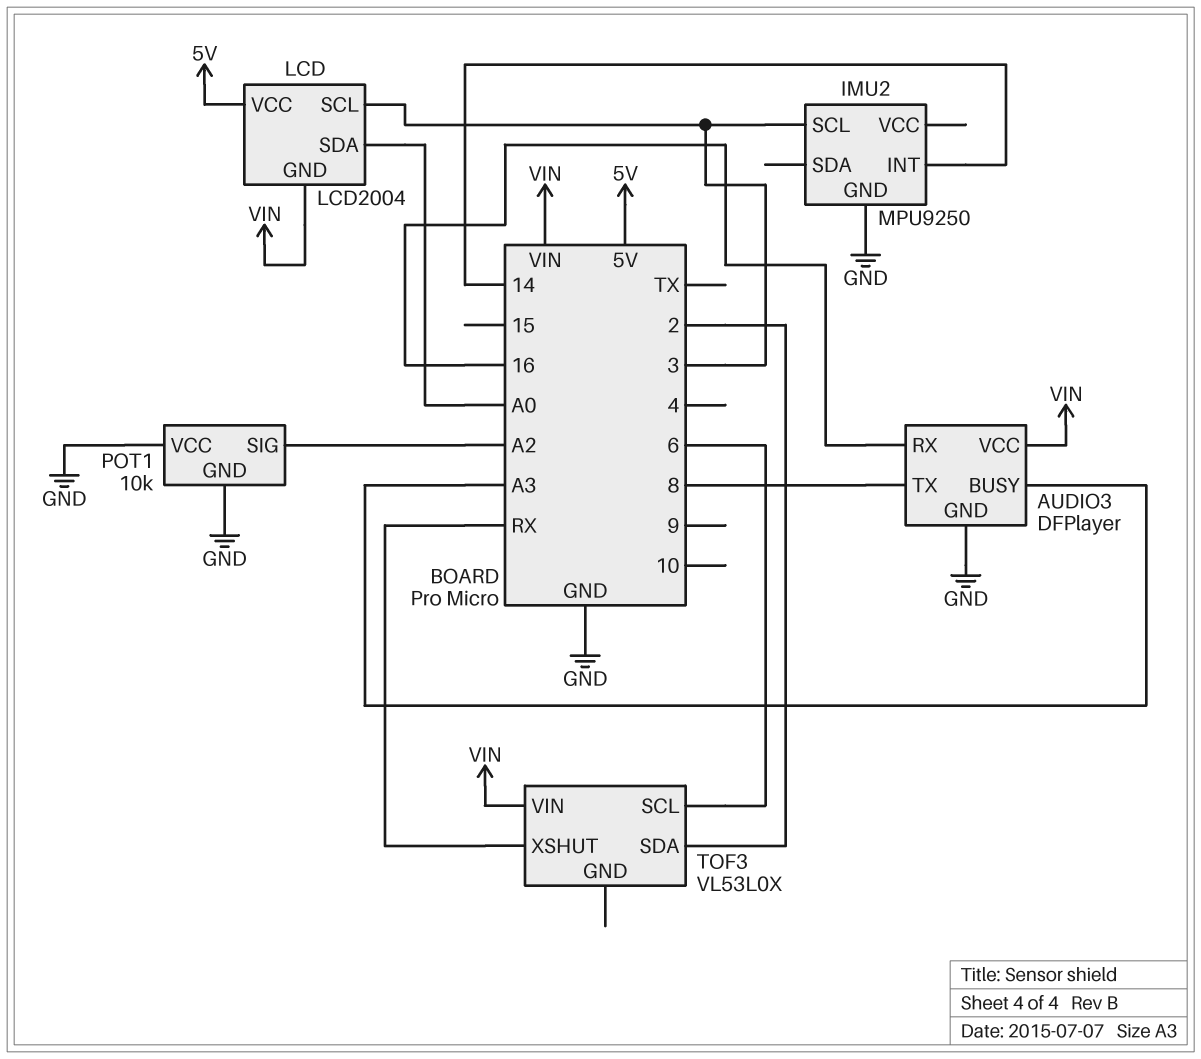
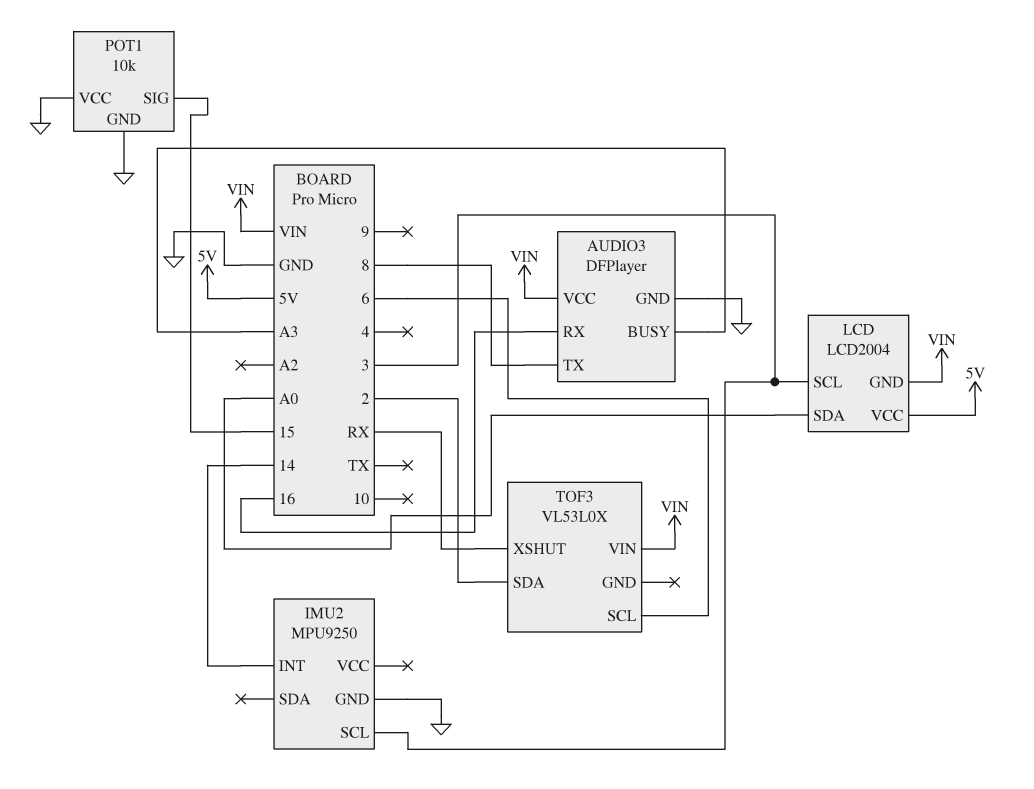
POT1 pin SIG: A2 -> 15

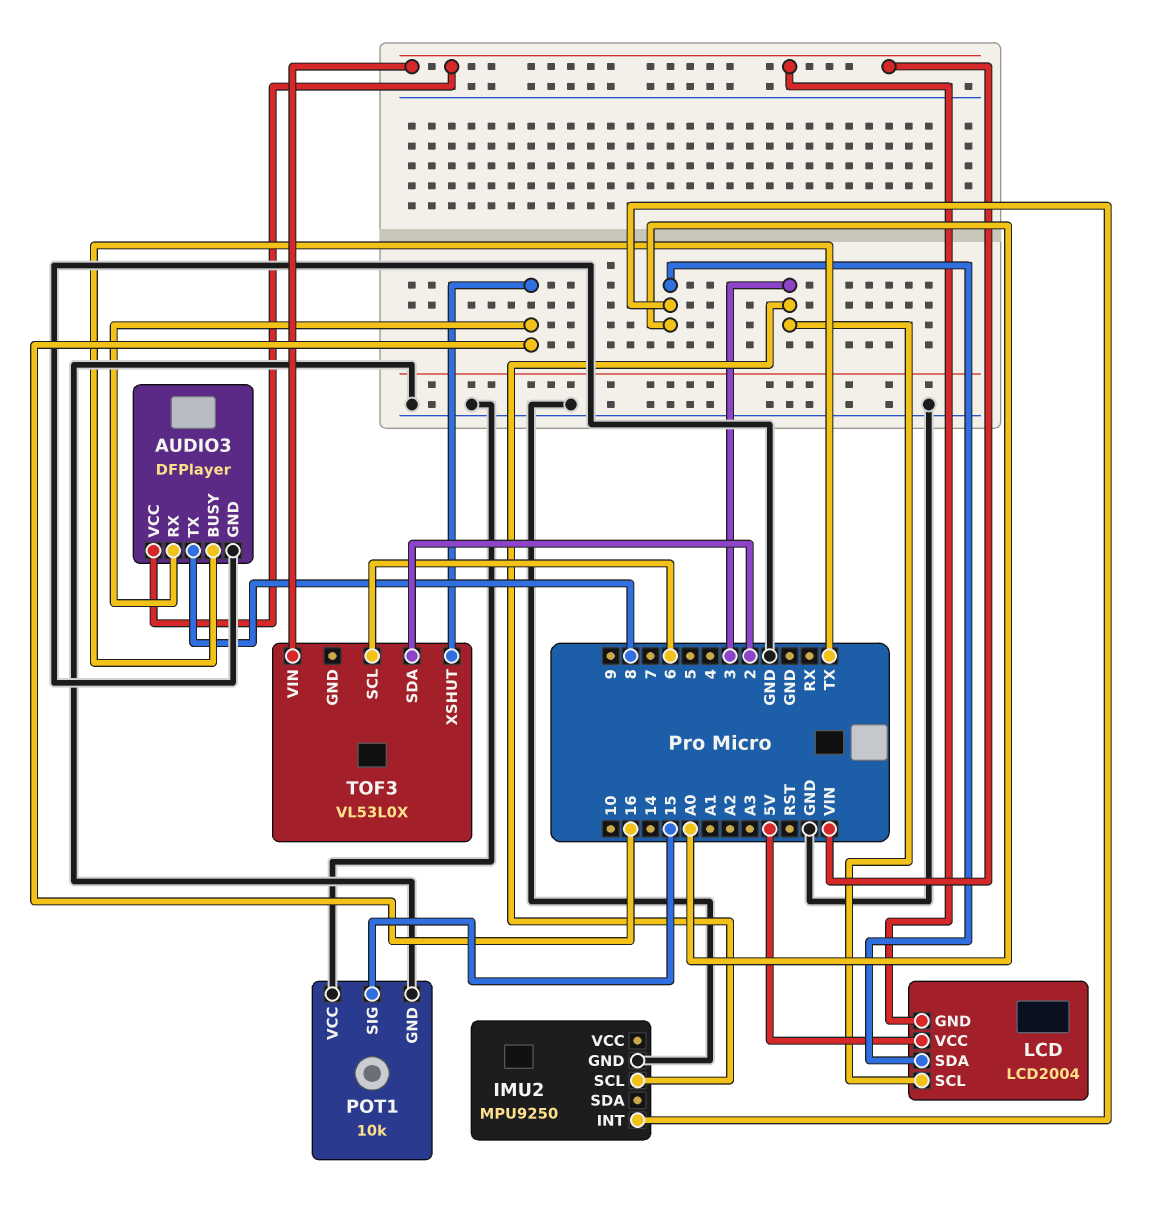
AUDIO3 pin BUSY: A3 -> TX
IMU2 pin INT: 14 -> A0
TOF3 pin XSHUT: RX -> 16

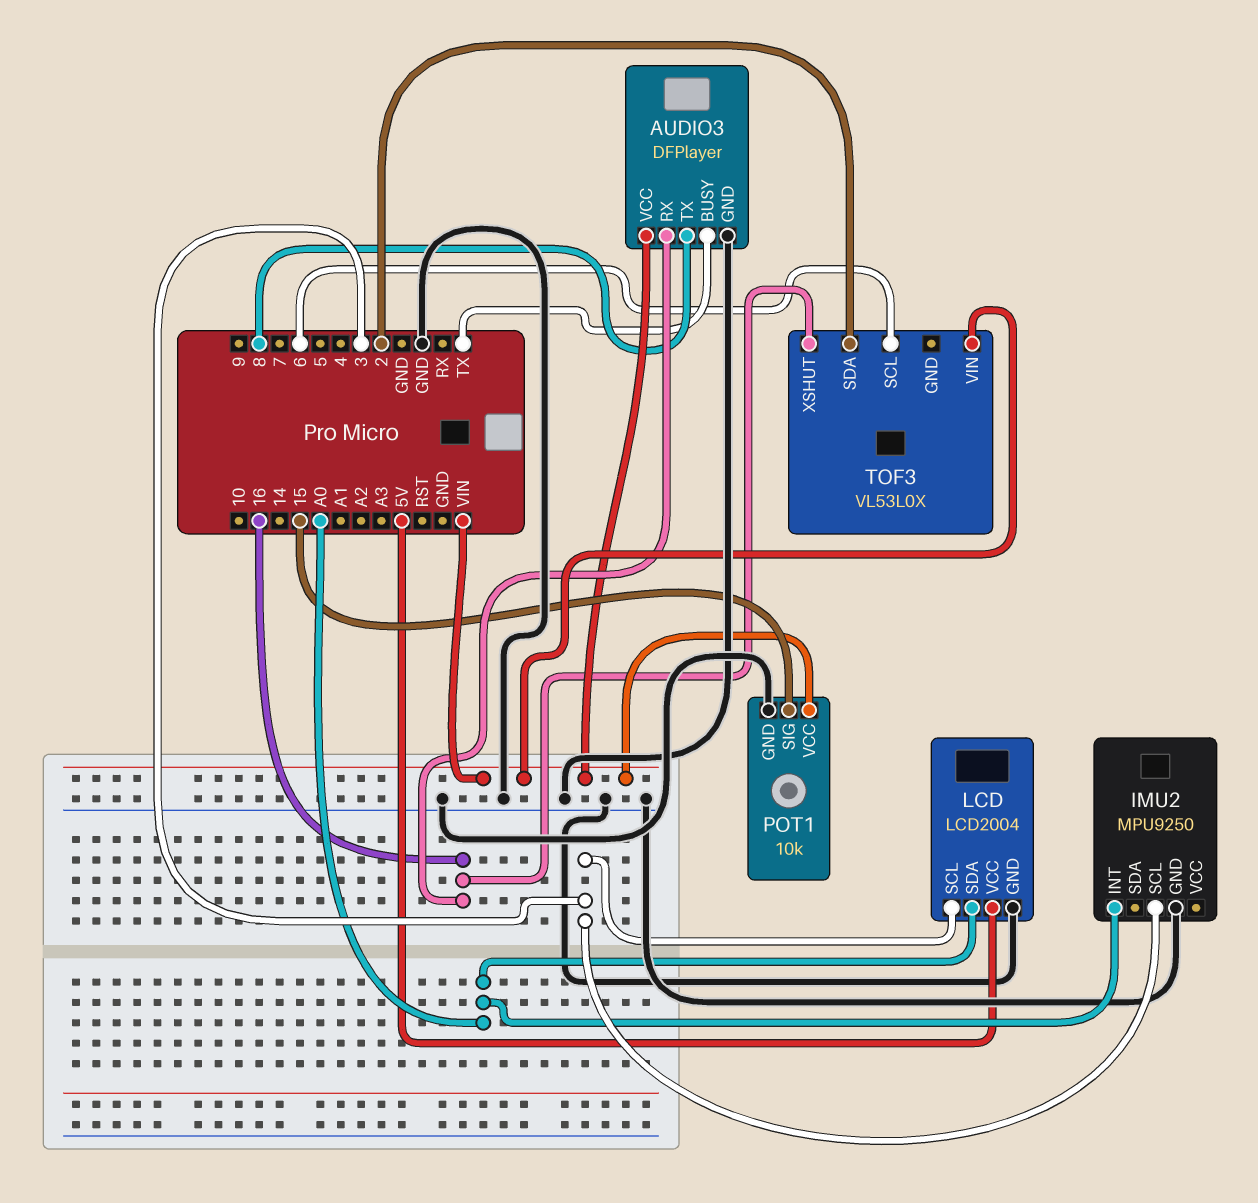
LCD pin GND: VIN -> GND
POT1 pin VCC: GND -> VIN

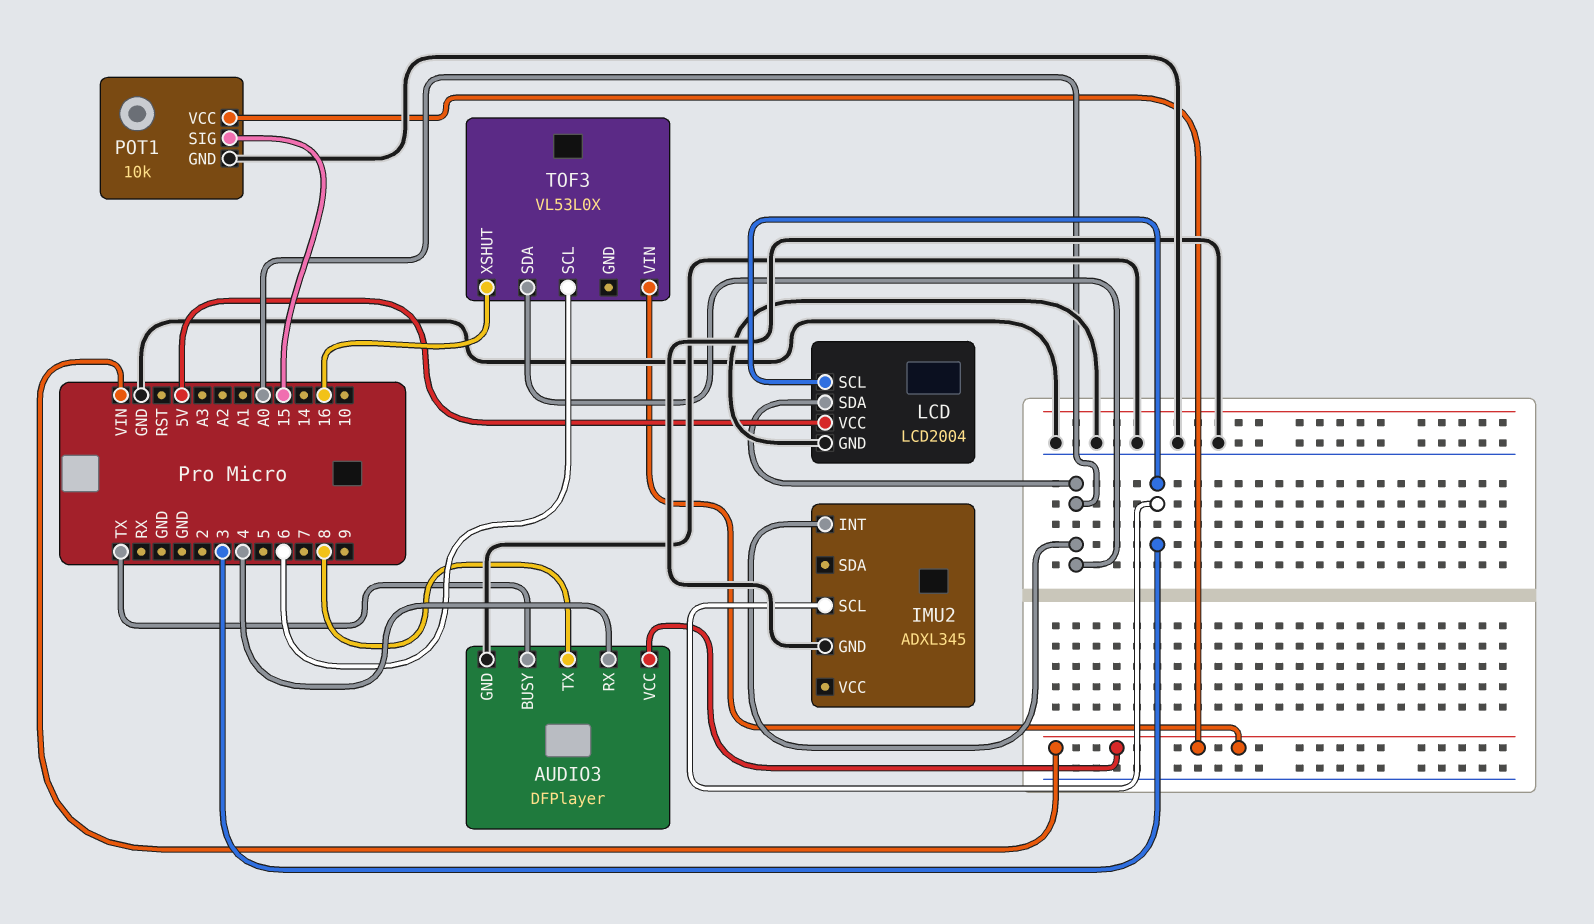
AUDIO3 pin RX: 16 -> 4
IMU2: MPU9250 -> ADXL345
TOF3 pin SDA: 2 -> A0

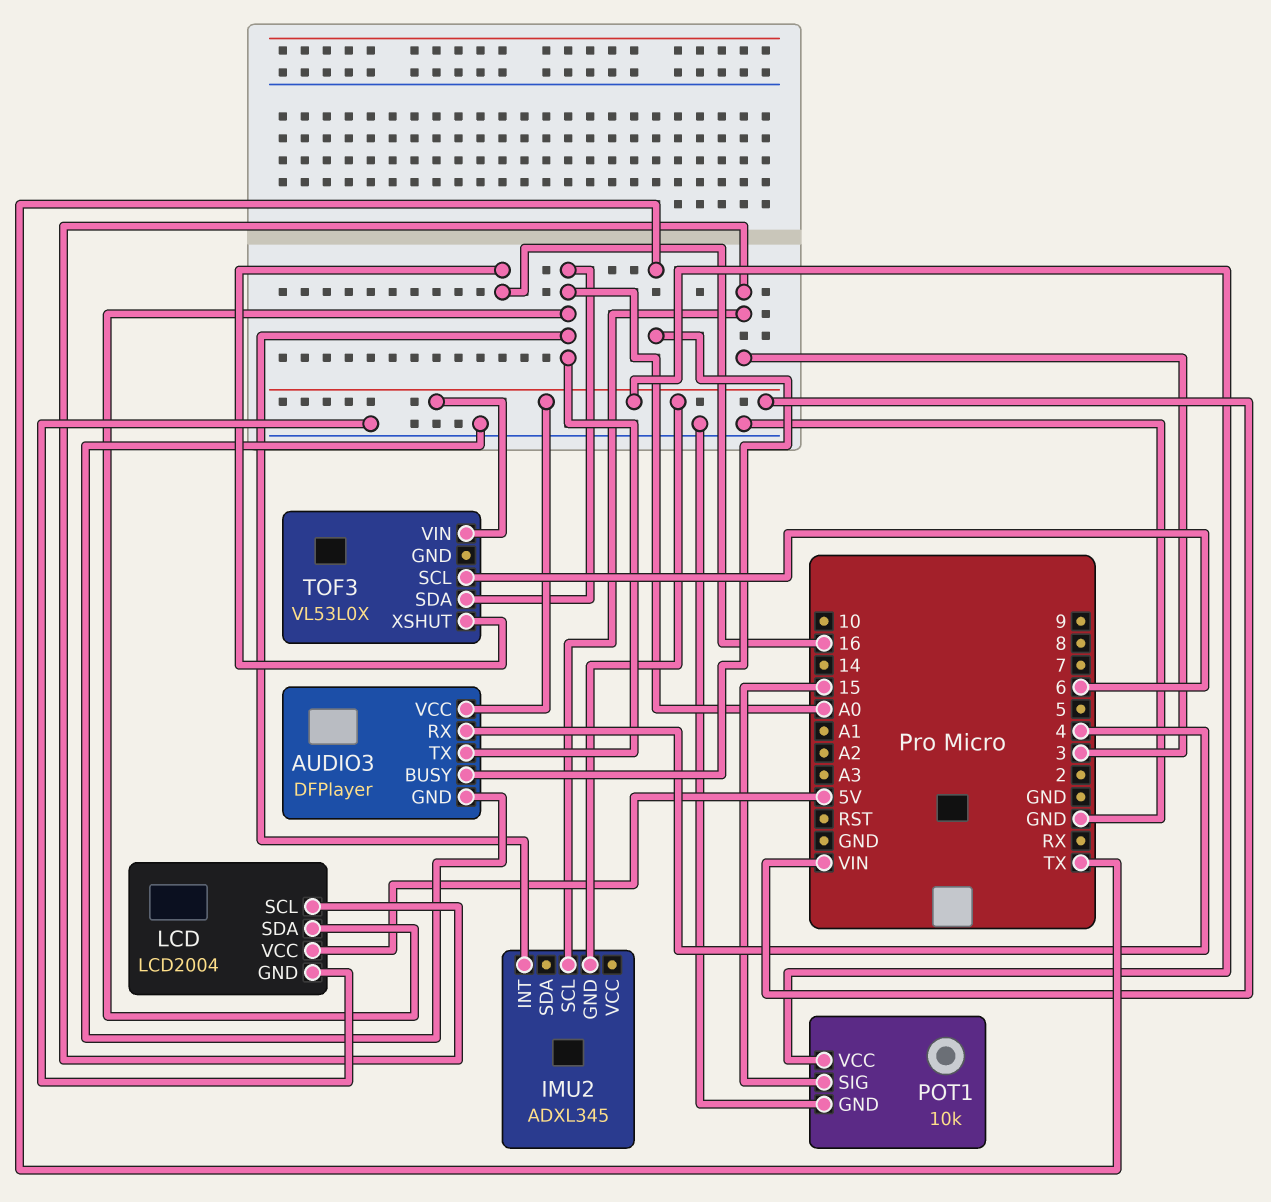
AUDIO3 pin TX: 8 -> A0
IMU2 pin GND: GND -> VIN

